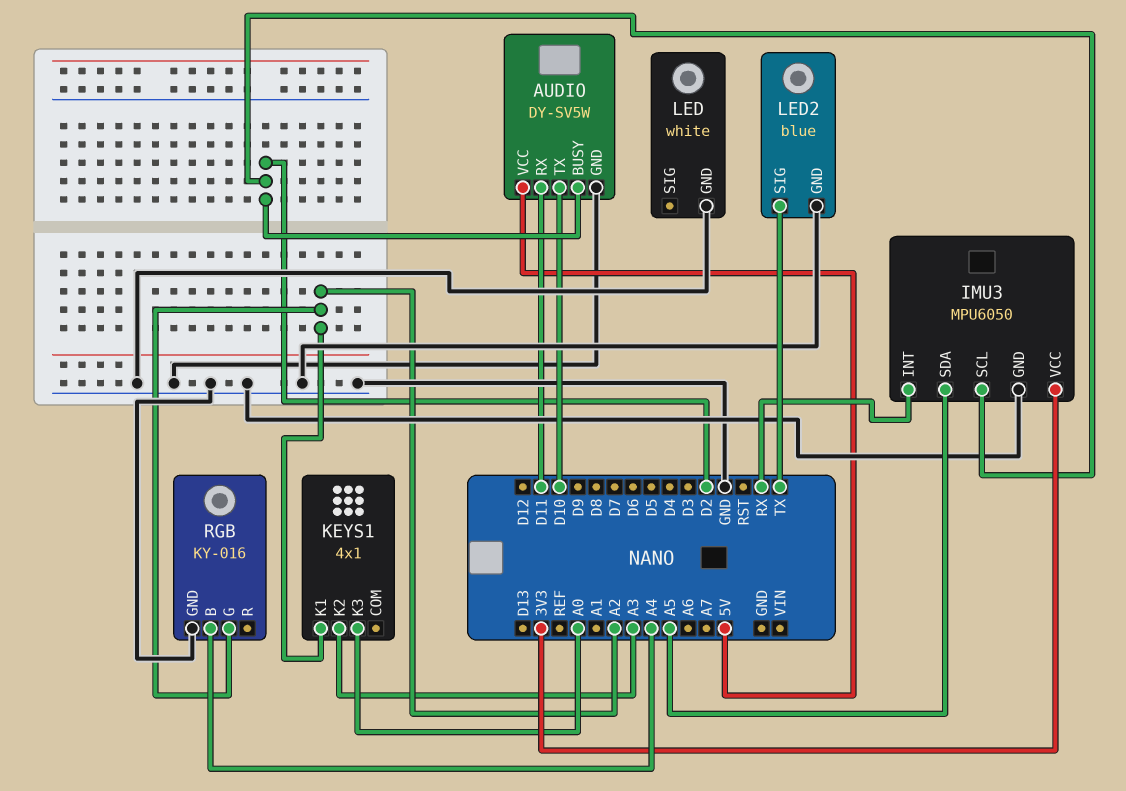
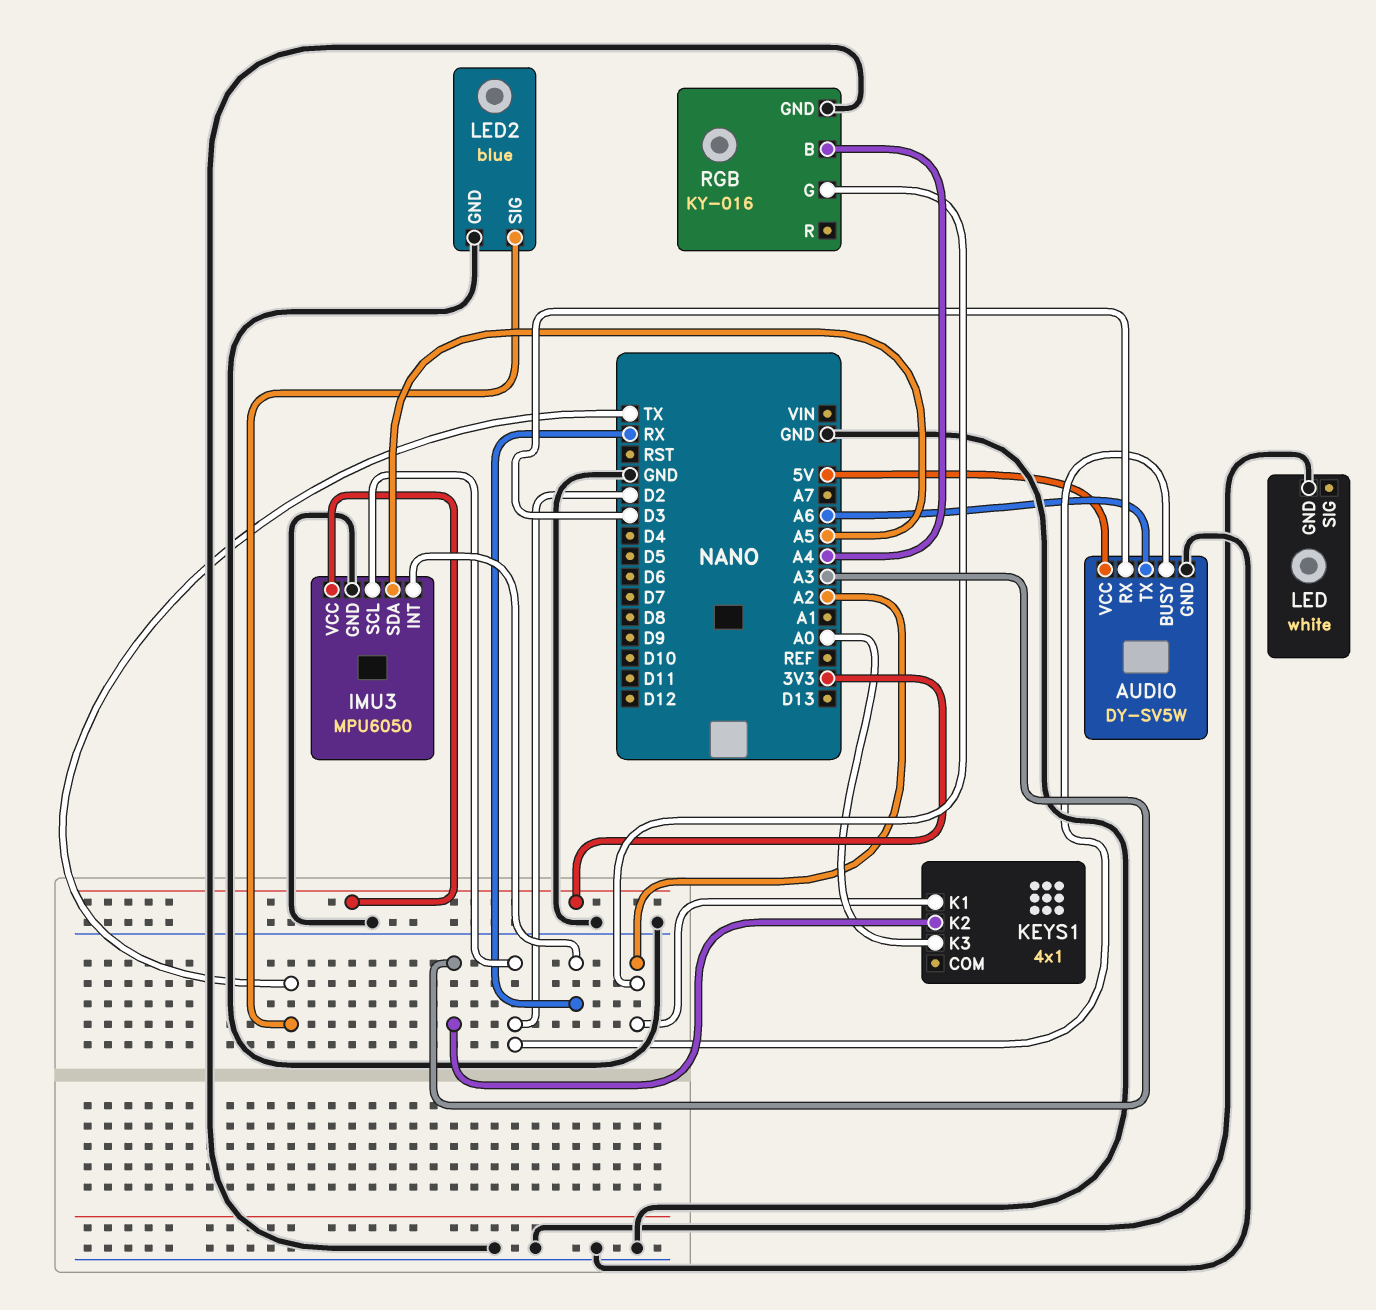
AUDIO pin RX: D11 -> D3
AUDIO pin TX: D10 -> A6

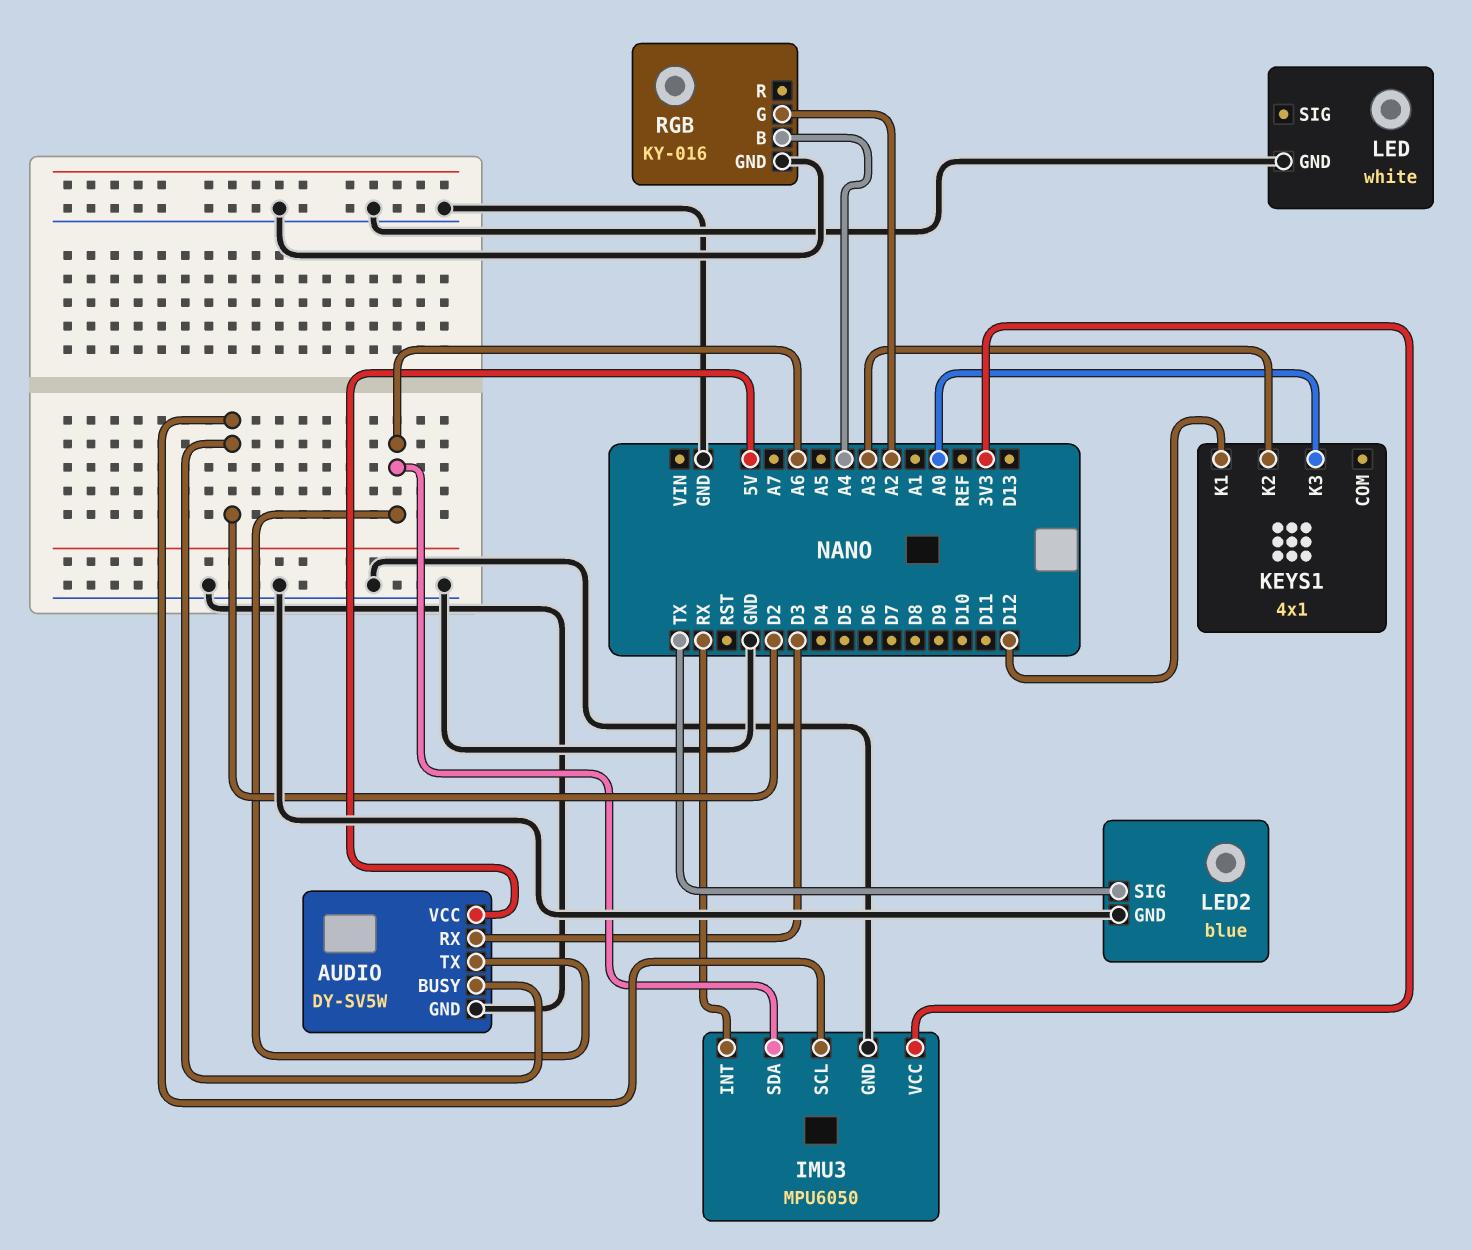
IMU3 pin SDA: A5 -> A6
KEYS1 pin K1: A2 -> D12

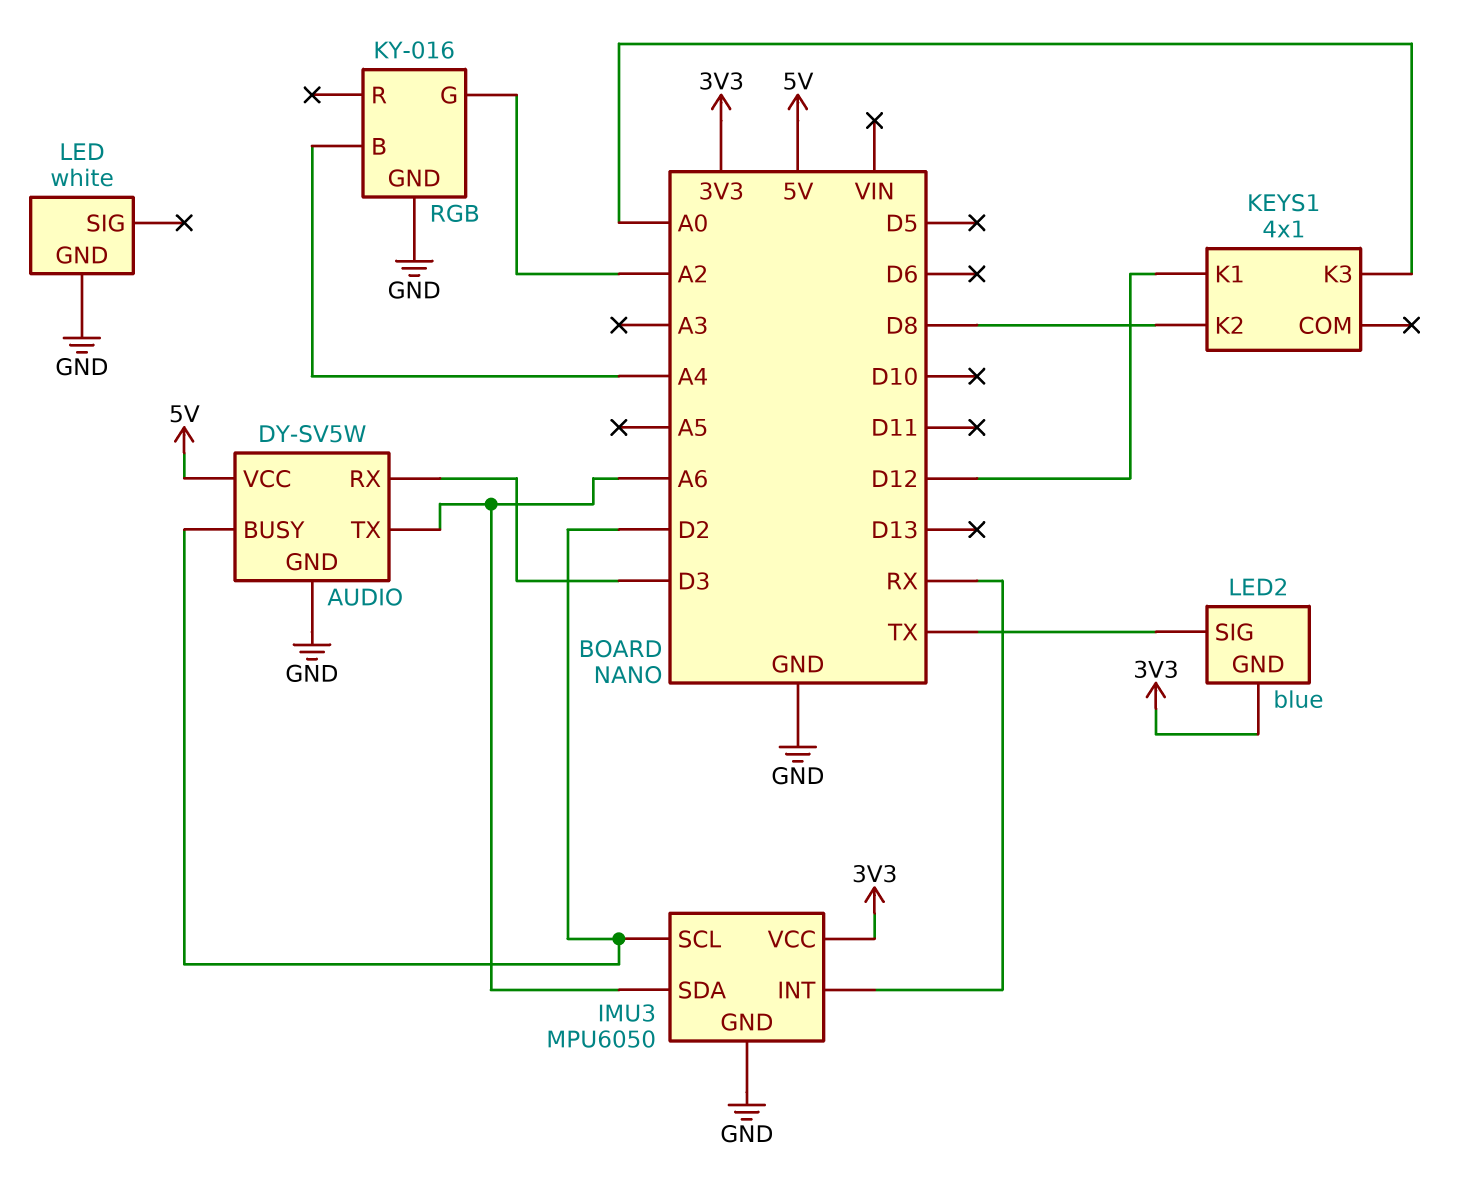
KEYS1 pin K2: A3 -> D8
LED2 pin GND: GND -> 3V3

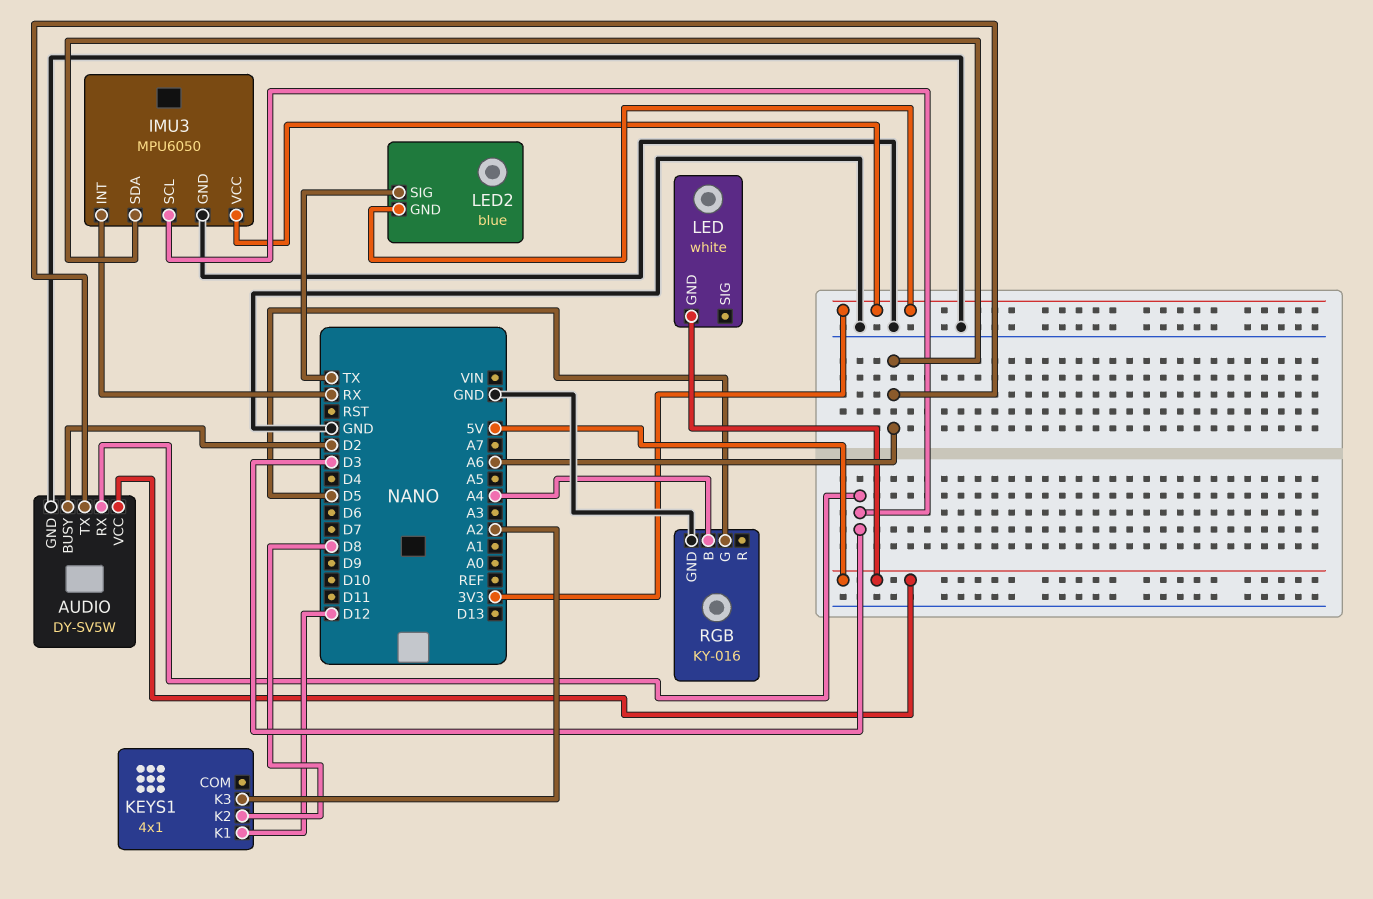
IMU3 pin SCL: D2 -> D3
KEYS1 pin K3: A0 -> A2
LED pin GND: GND -> 5V
RGB pin G: A2 -> D5

